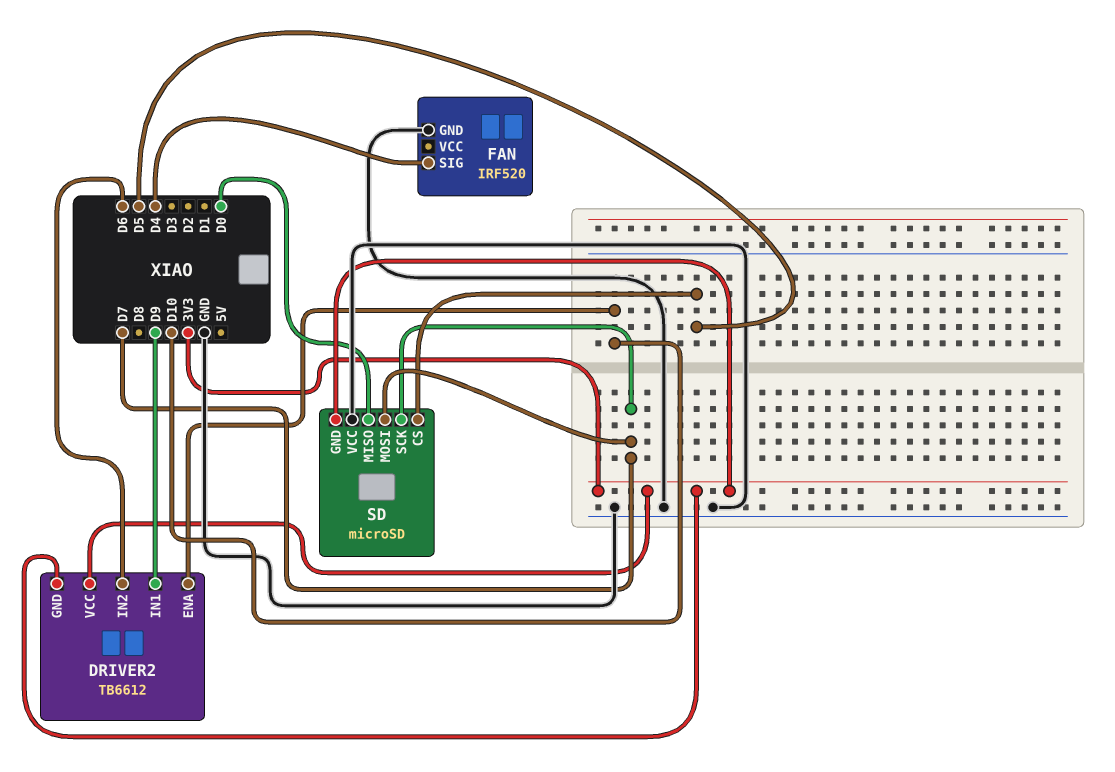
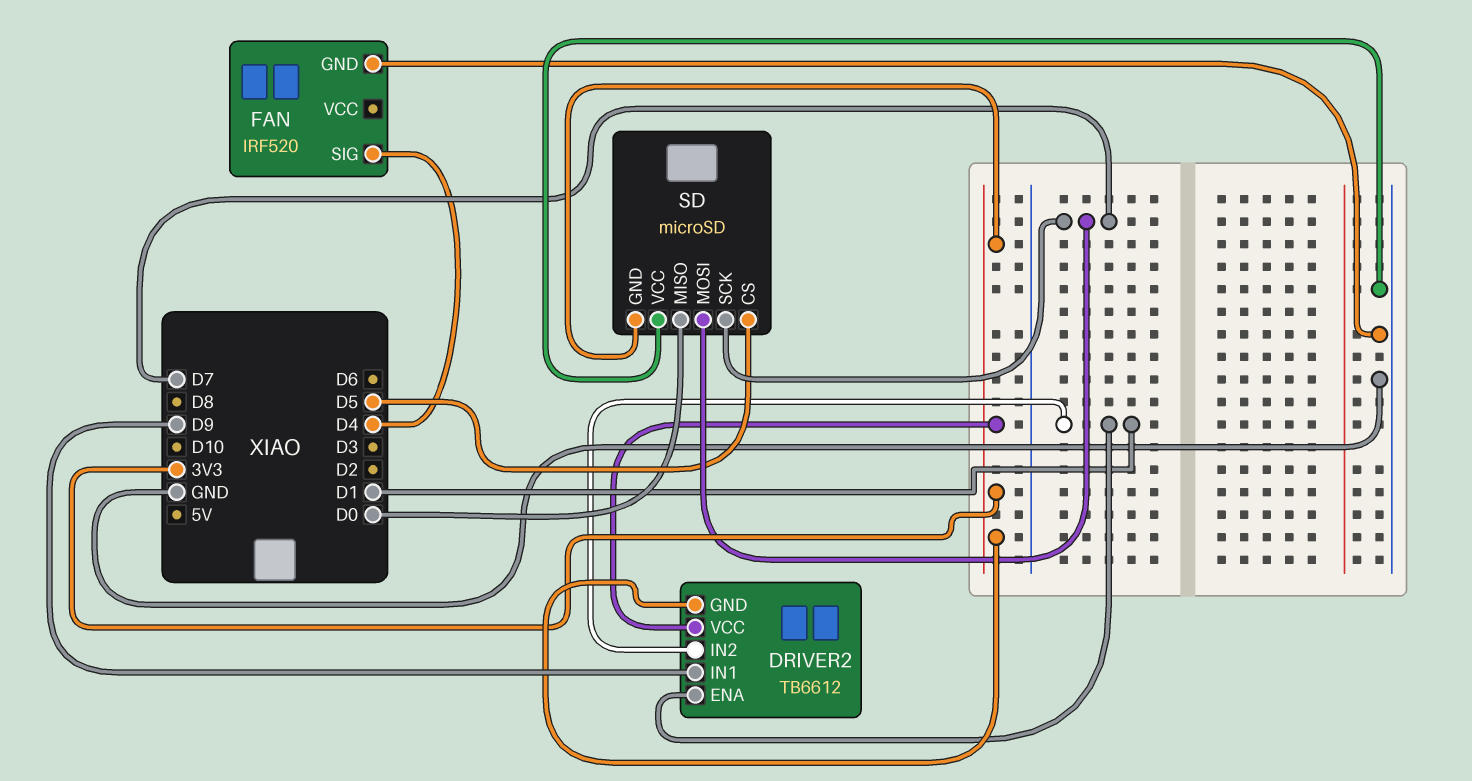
DRIVER2 pin ENA: D10 -> D1
DRIVER2 pin IN2: D6 -> D1

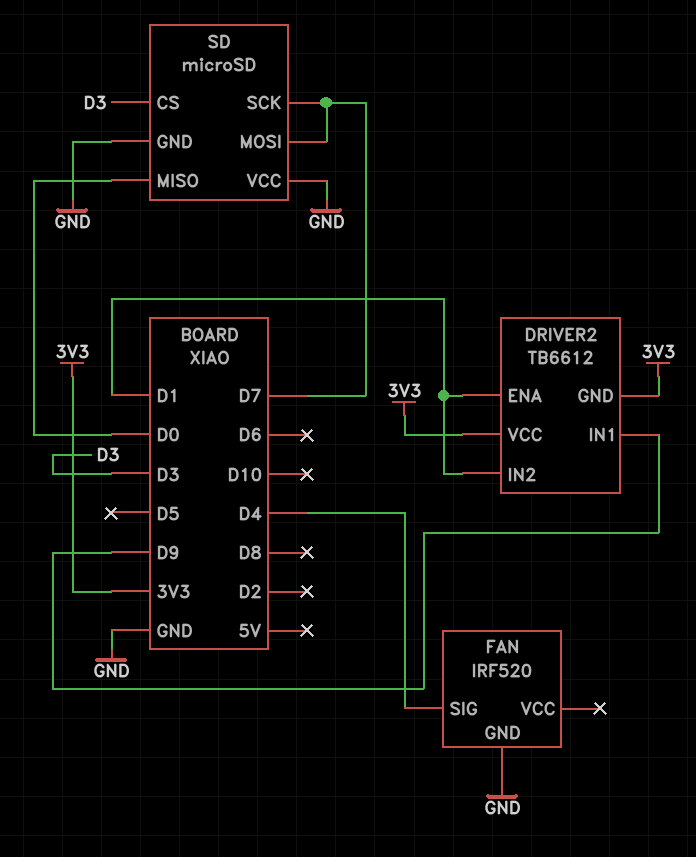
SD pin CS: D5 -> D3
SD pin GND: 3V3 -> GND

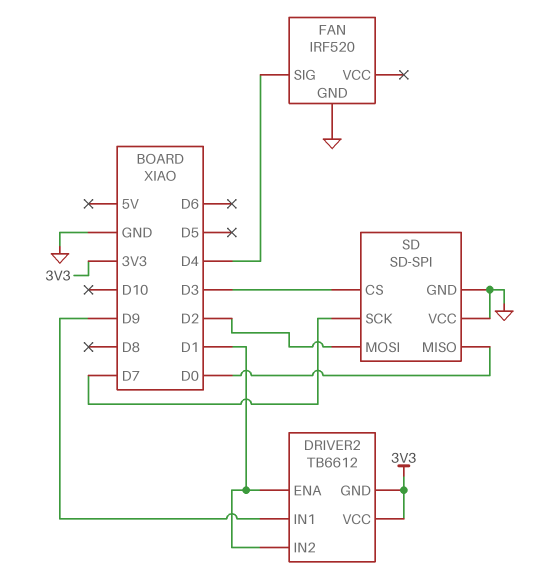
SD: microSD -> SD-SPI
SD pin MOSI: D7 -> D2

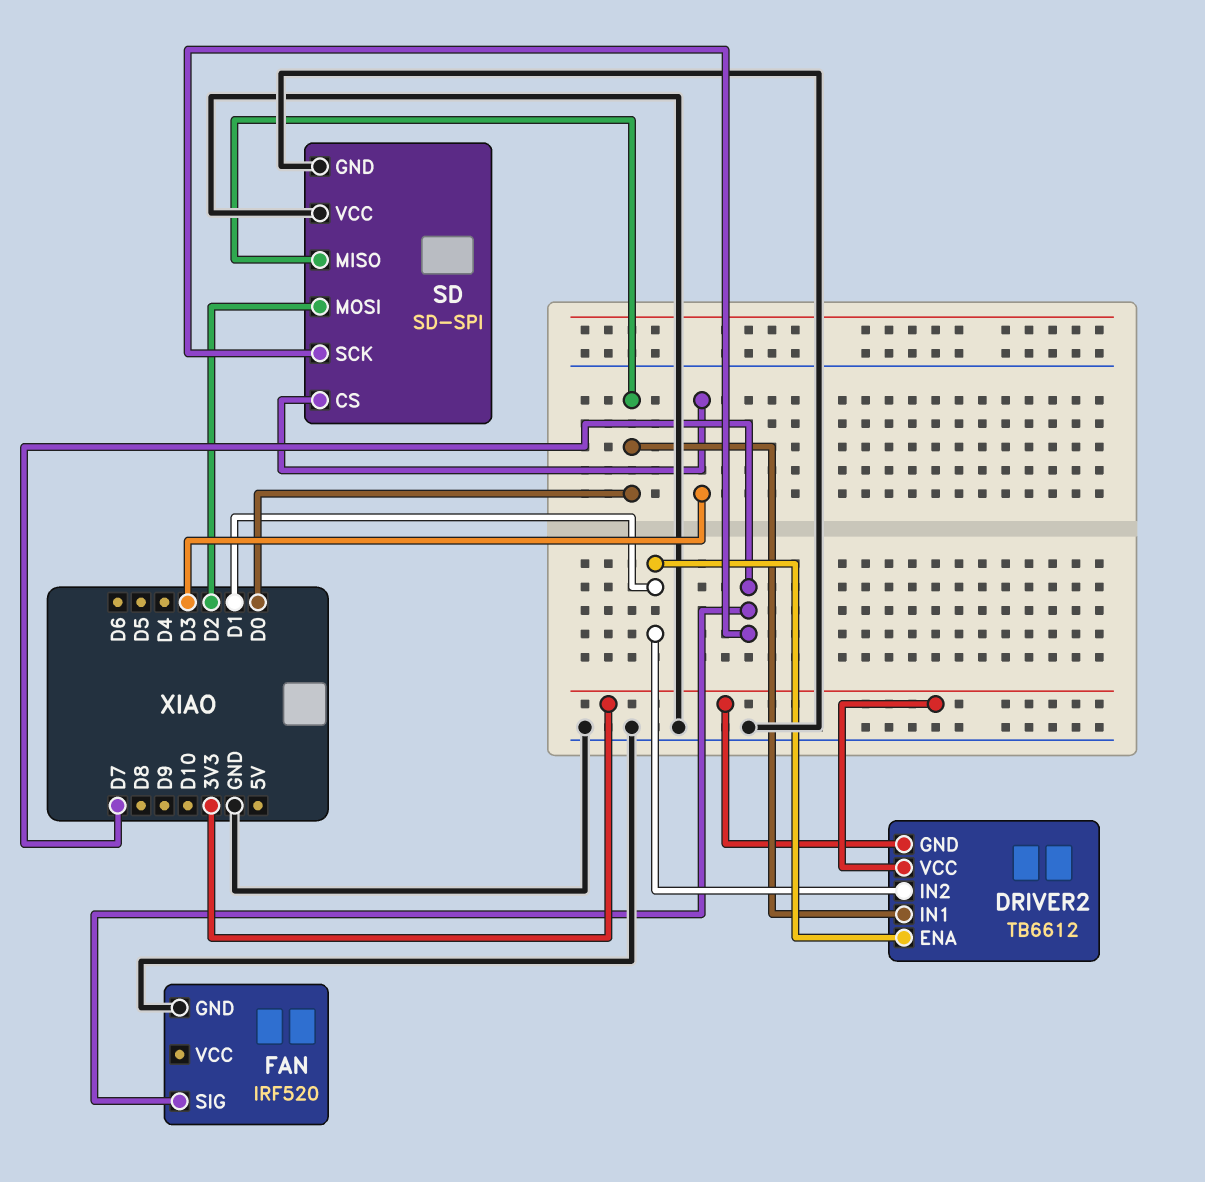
DRIVER2 pin IN1: D9 -> D0
FAN pin SIG: D4 -> D7

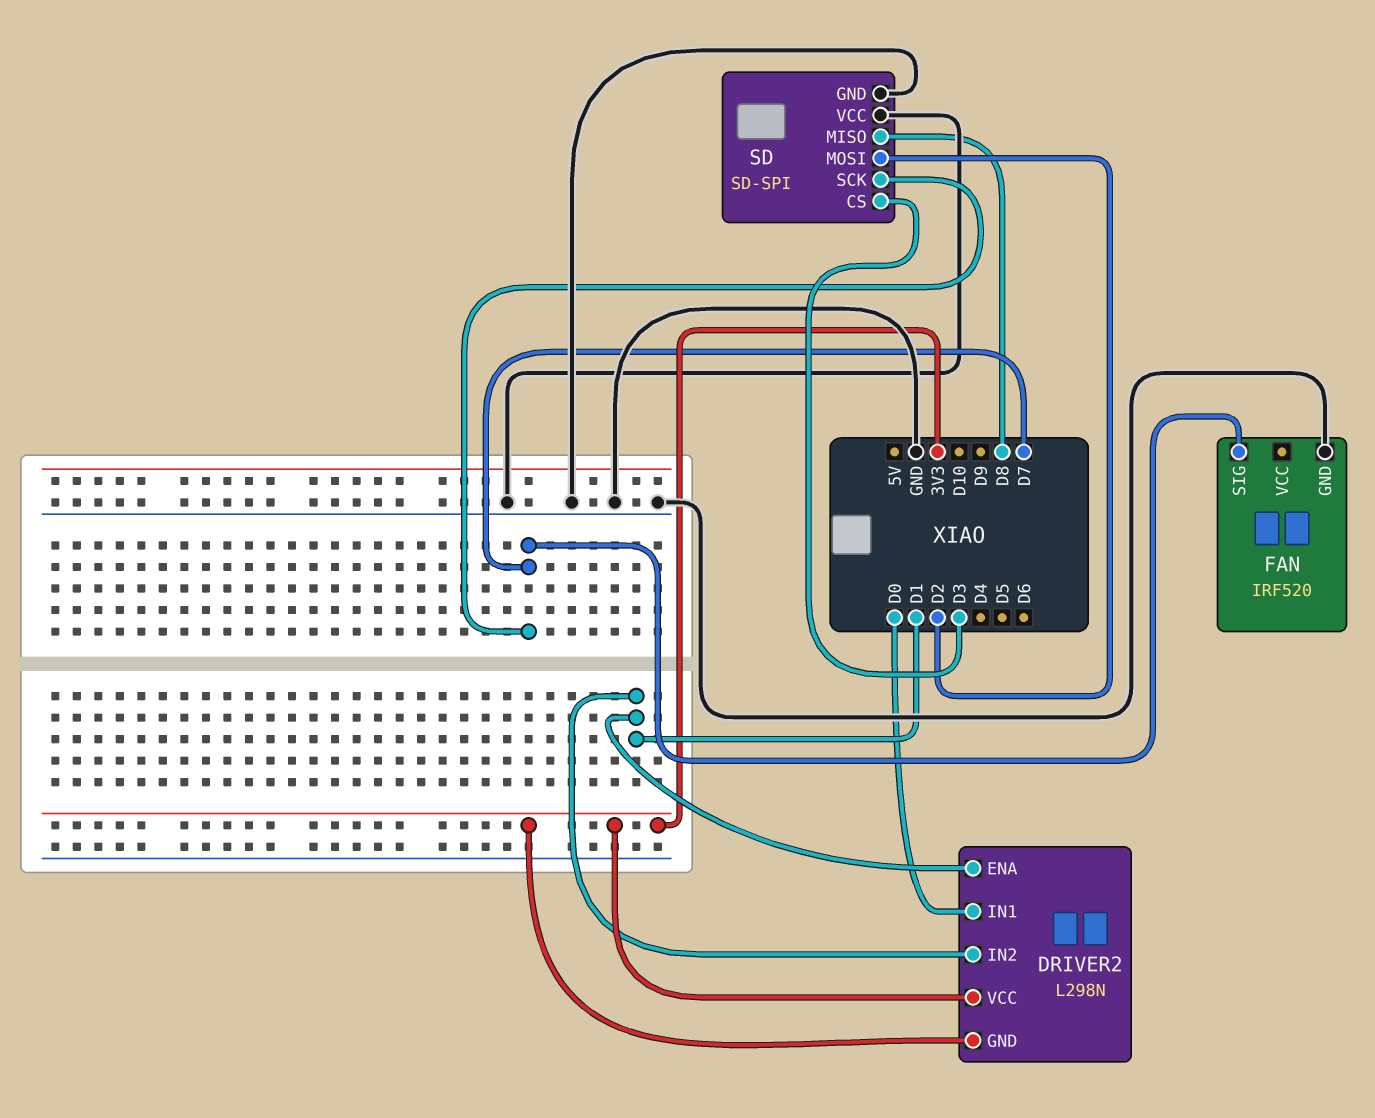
DRIVER2: TB6612 -> L298N
SD pin MISO: D0 -> D8

